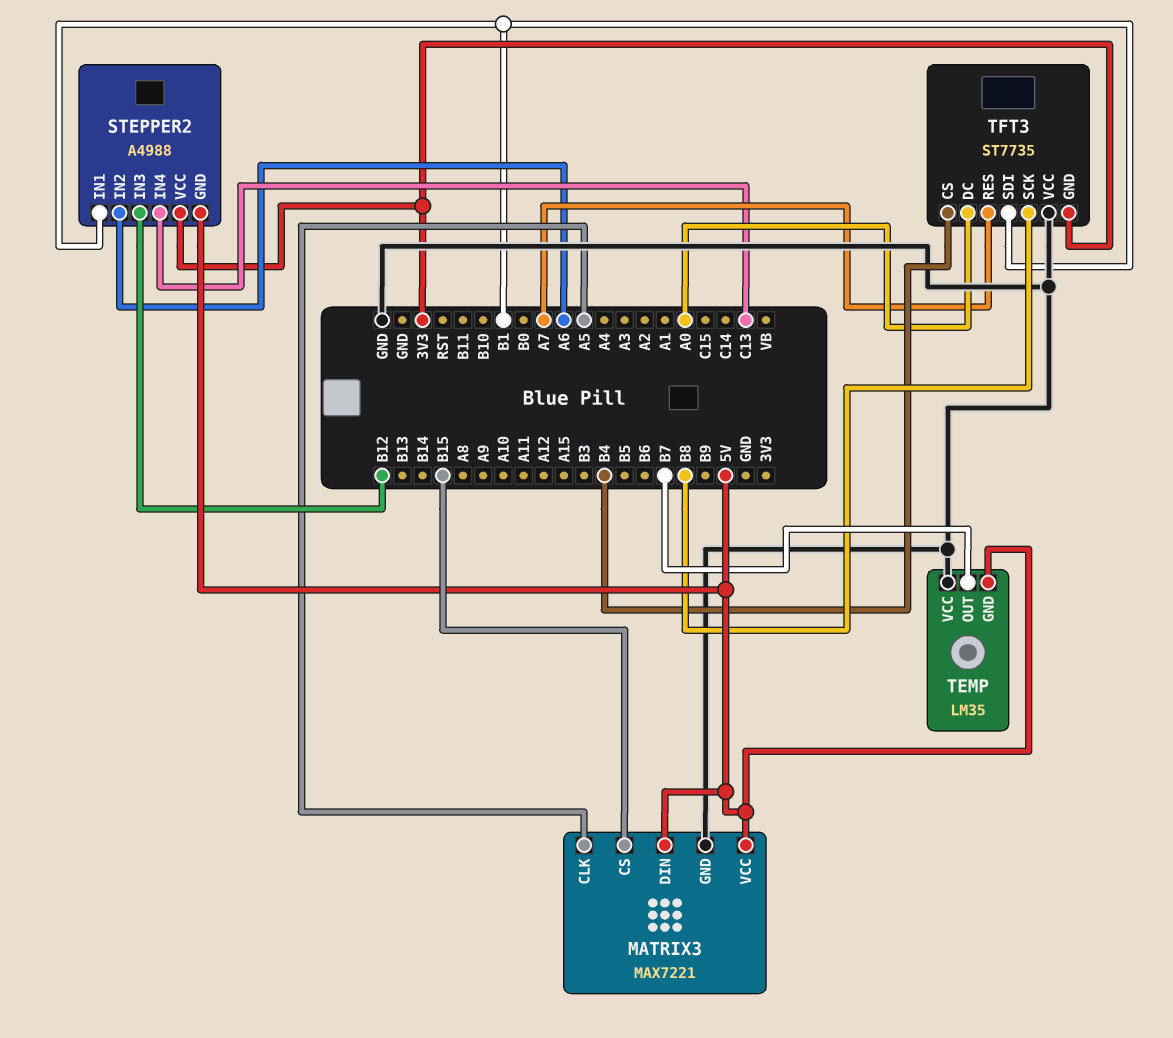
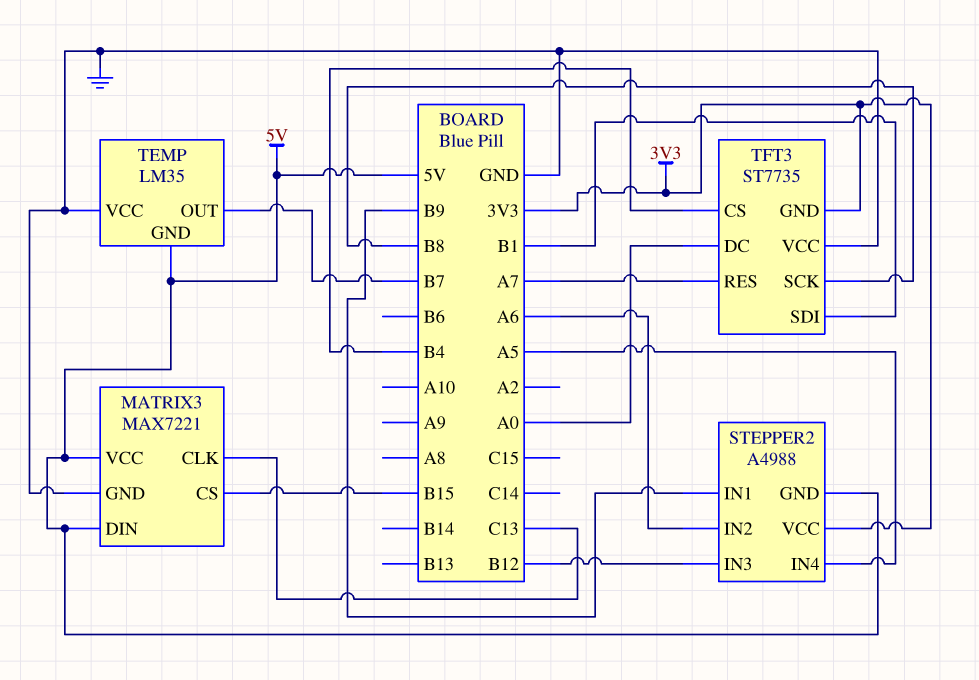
MATRIX3 pin CLK: A5 -> C13
STEPPER2 pin IN1: B1 -> B9
STEPPER2 pin IN4: C13 -> A5

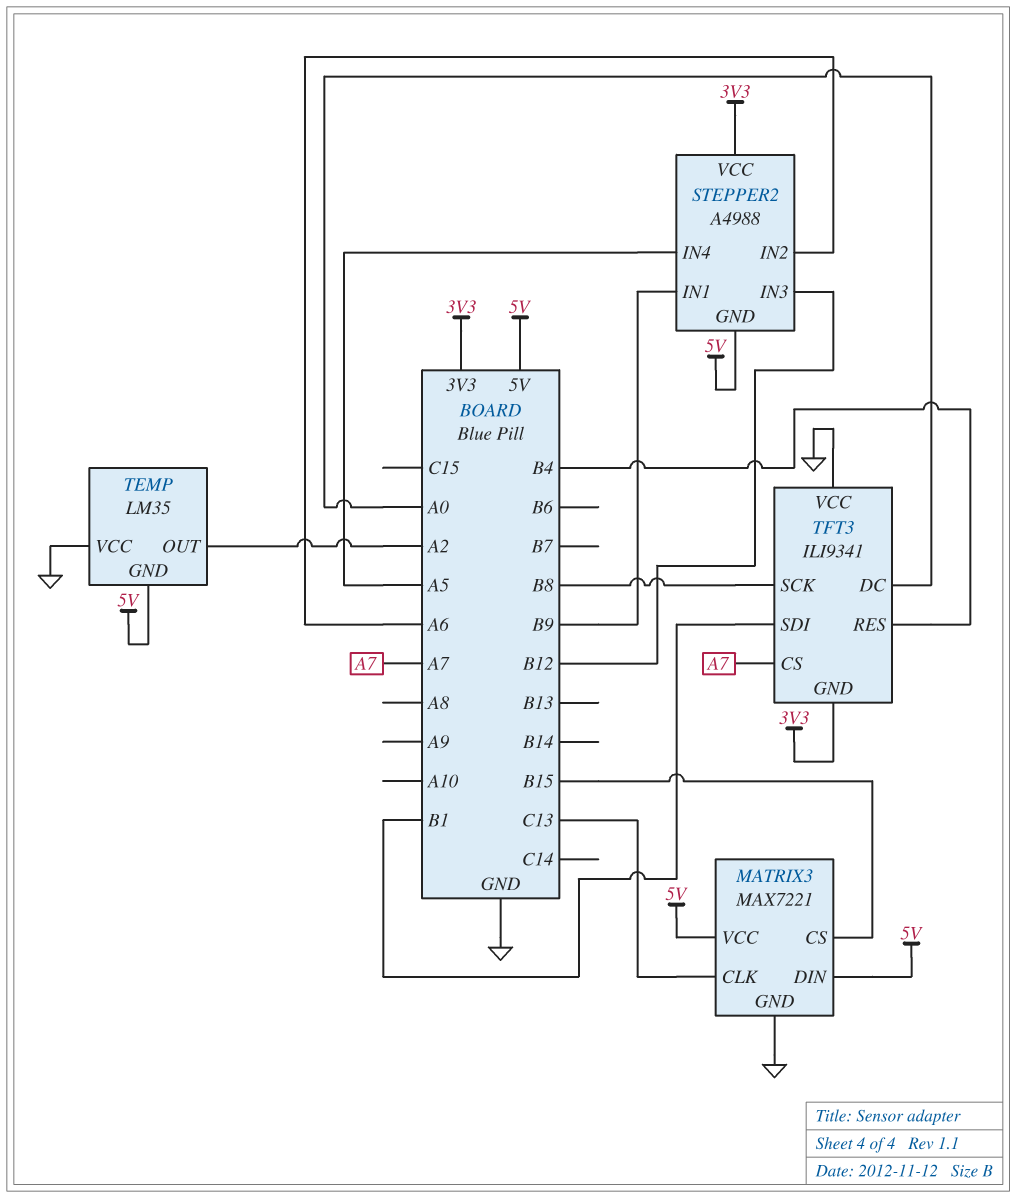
TEMP pin OUT: B7 -> A2
TFT3: ST7735 -> ILI9341
TFT3 pin CS: B4 -> A7
TFT3 pin RES: A7 -> B4

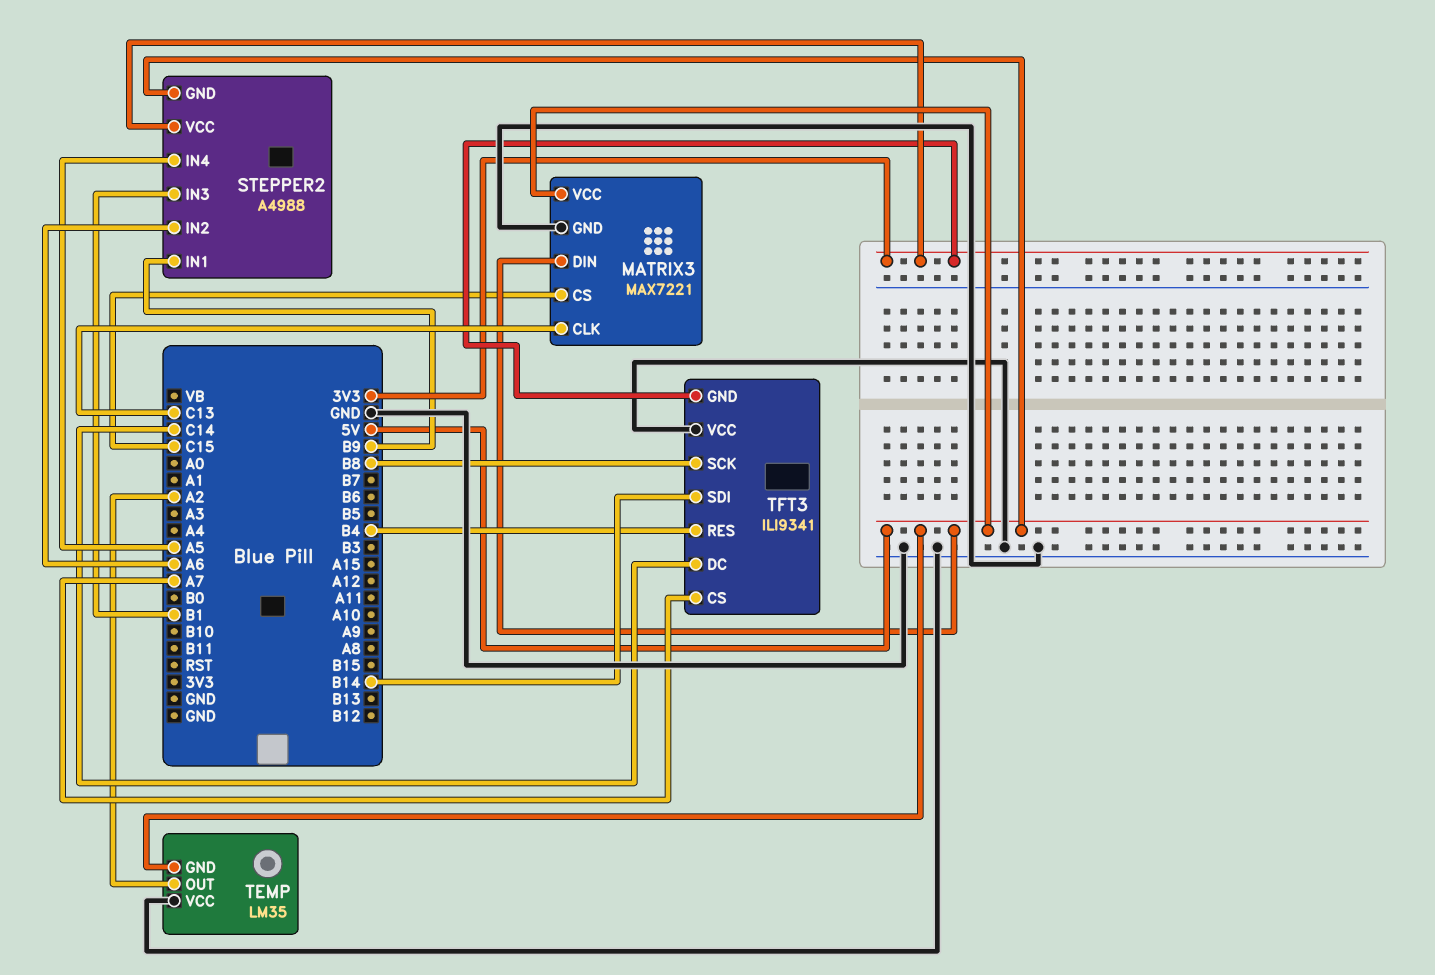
MATRIX3 pin CS: B15 -> C15
STEPPER2 pin IN3: B12 -> B1
TFT3 pin DC: A0 -> C14
TFT3 pin SDI: B1 -> B14

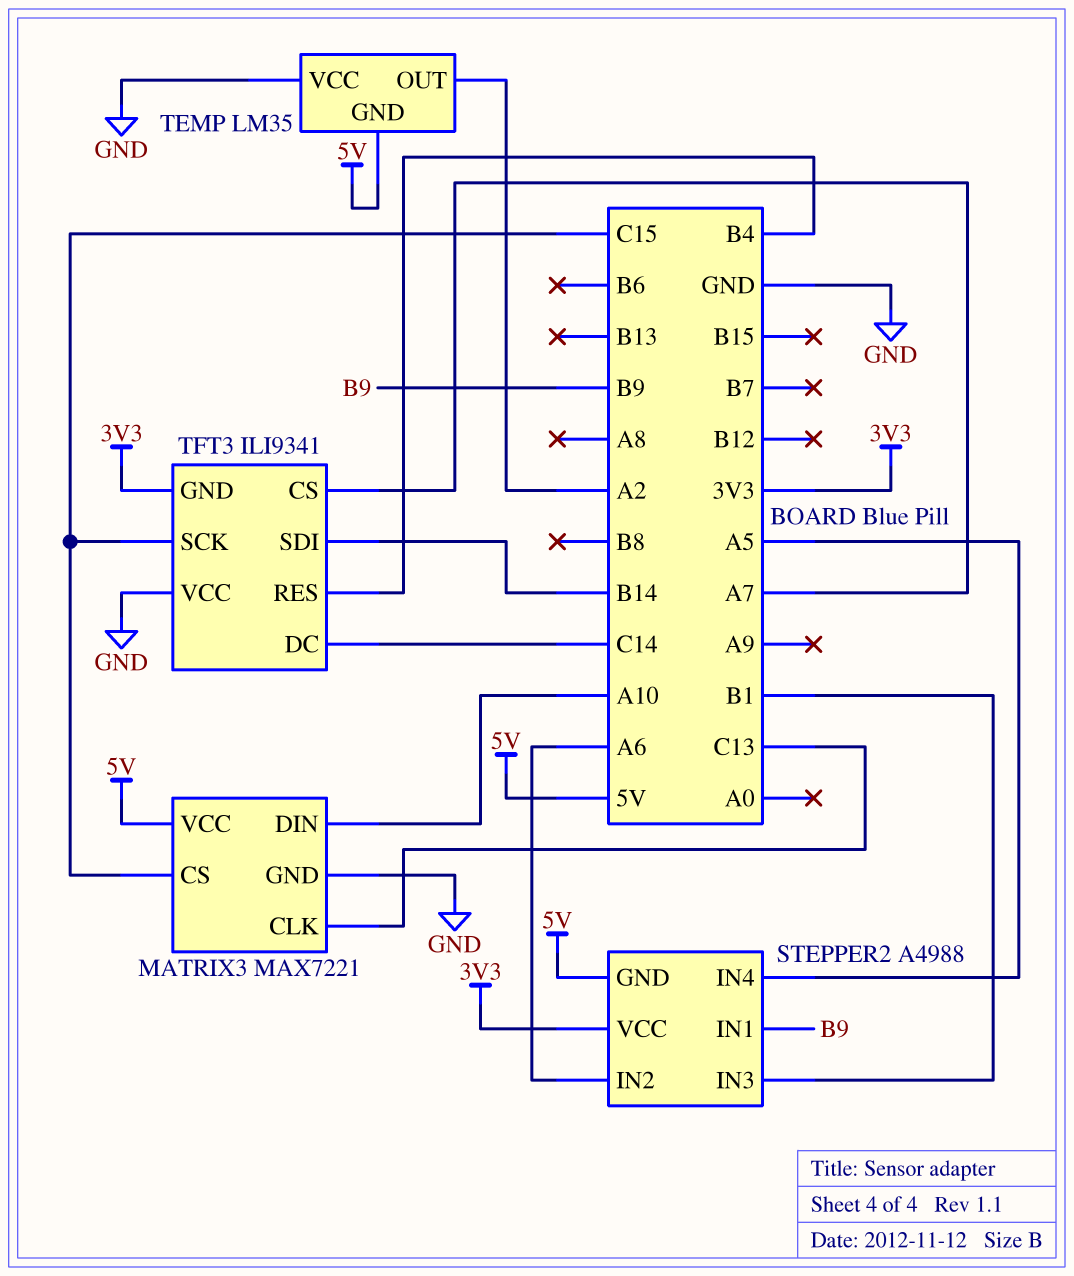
MATRIX3 pin DIN: 5V -> A10
TFT3 pin SCK: B8 -> C15

